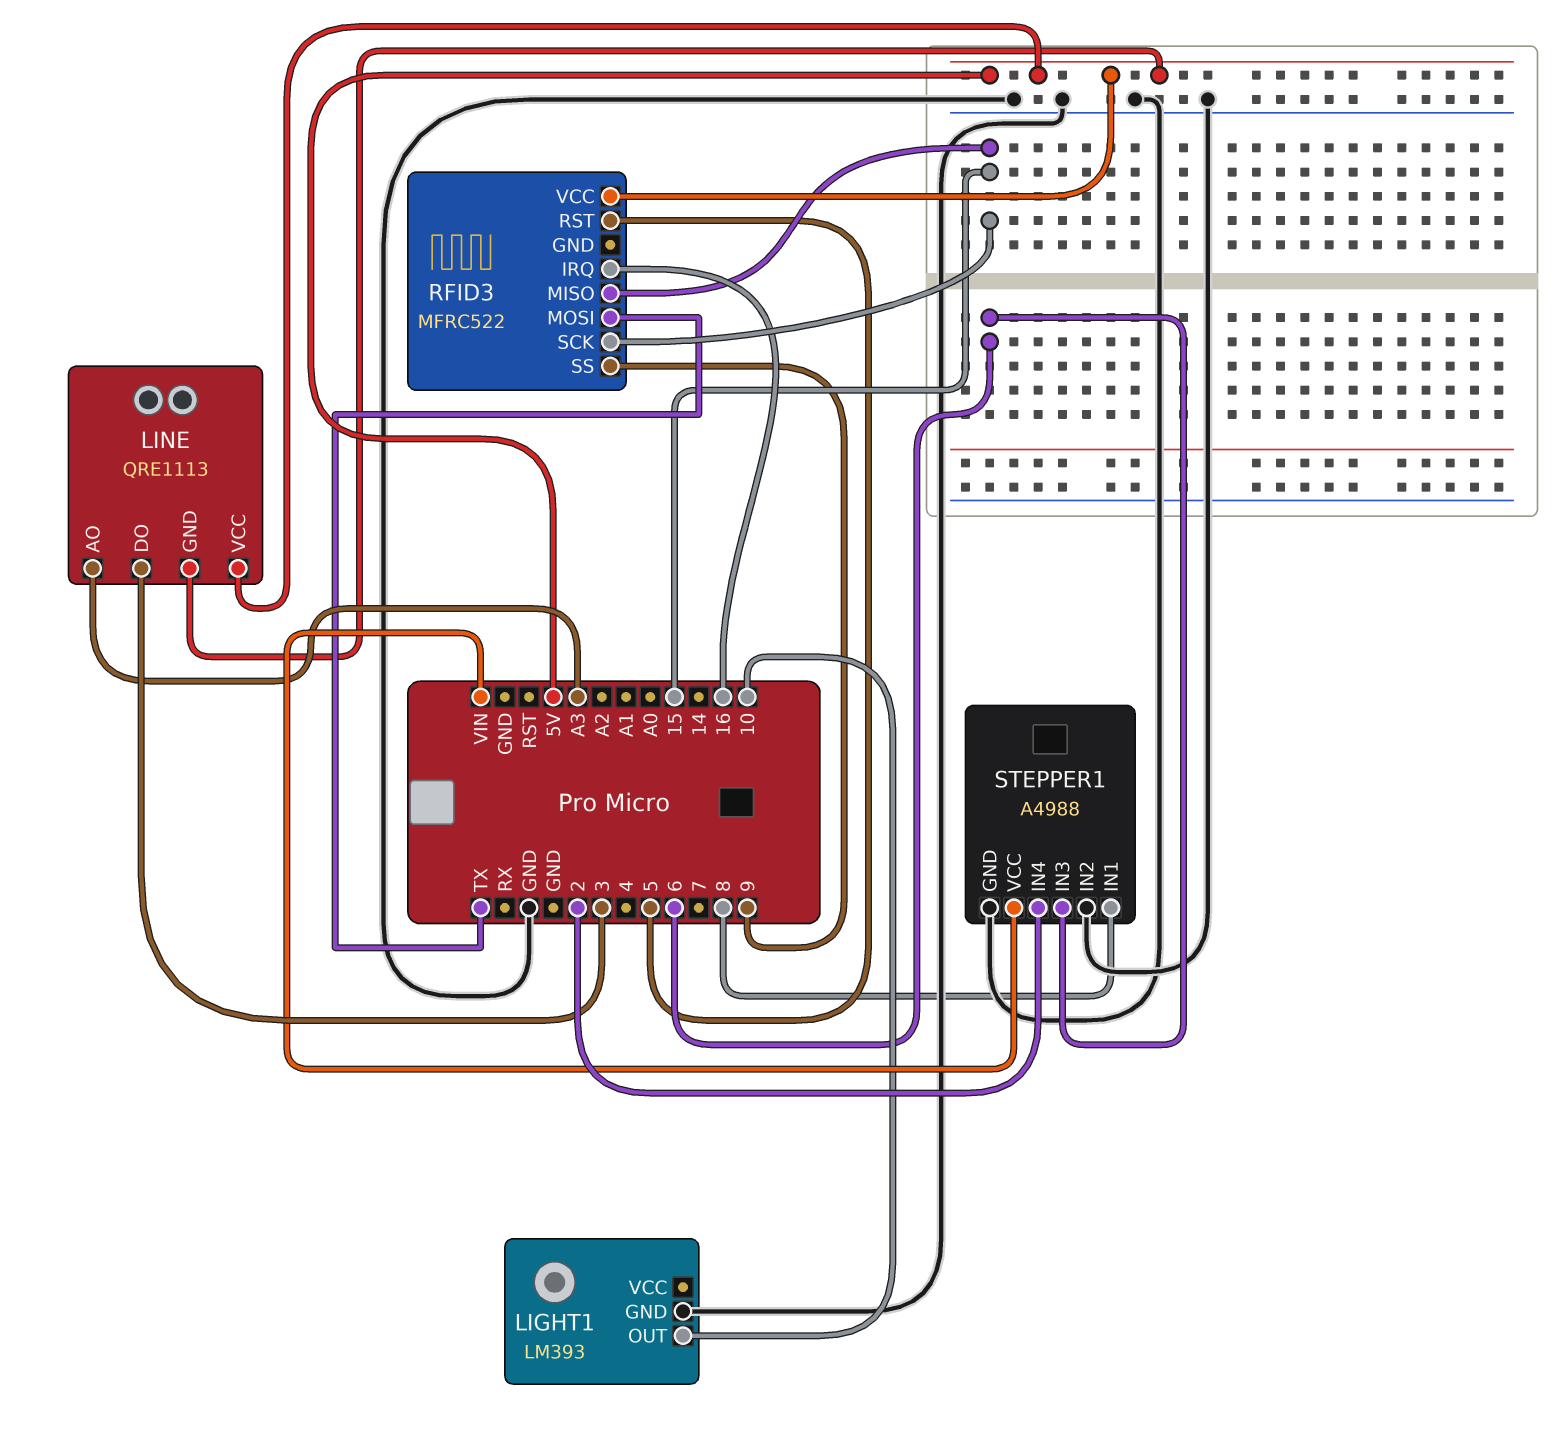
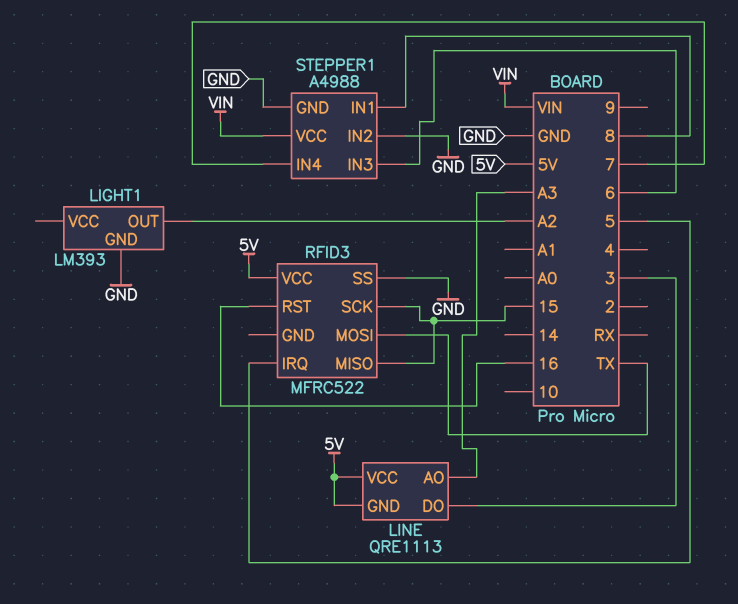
LIGHT1 pin OUT: 10 -> A2
RFID3 pin IRQ: 16 -> 5
RFID3 pin RST: 5 -> 16
RFID3 pin SS: 9 -> GND
STEPPER1 pin IN4: 2 -> 7

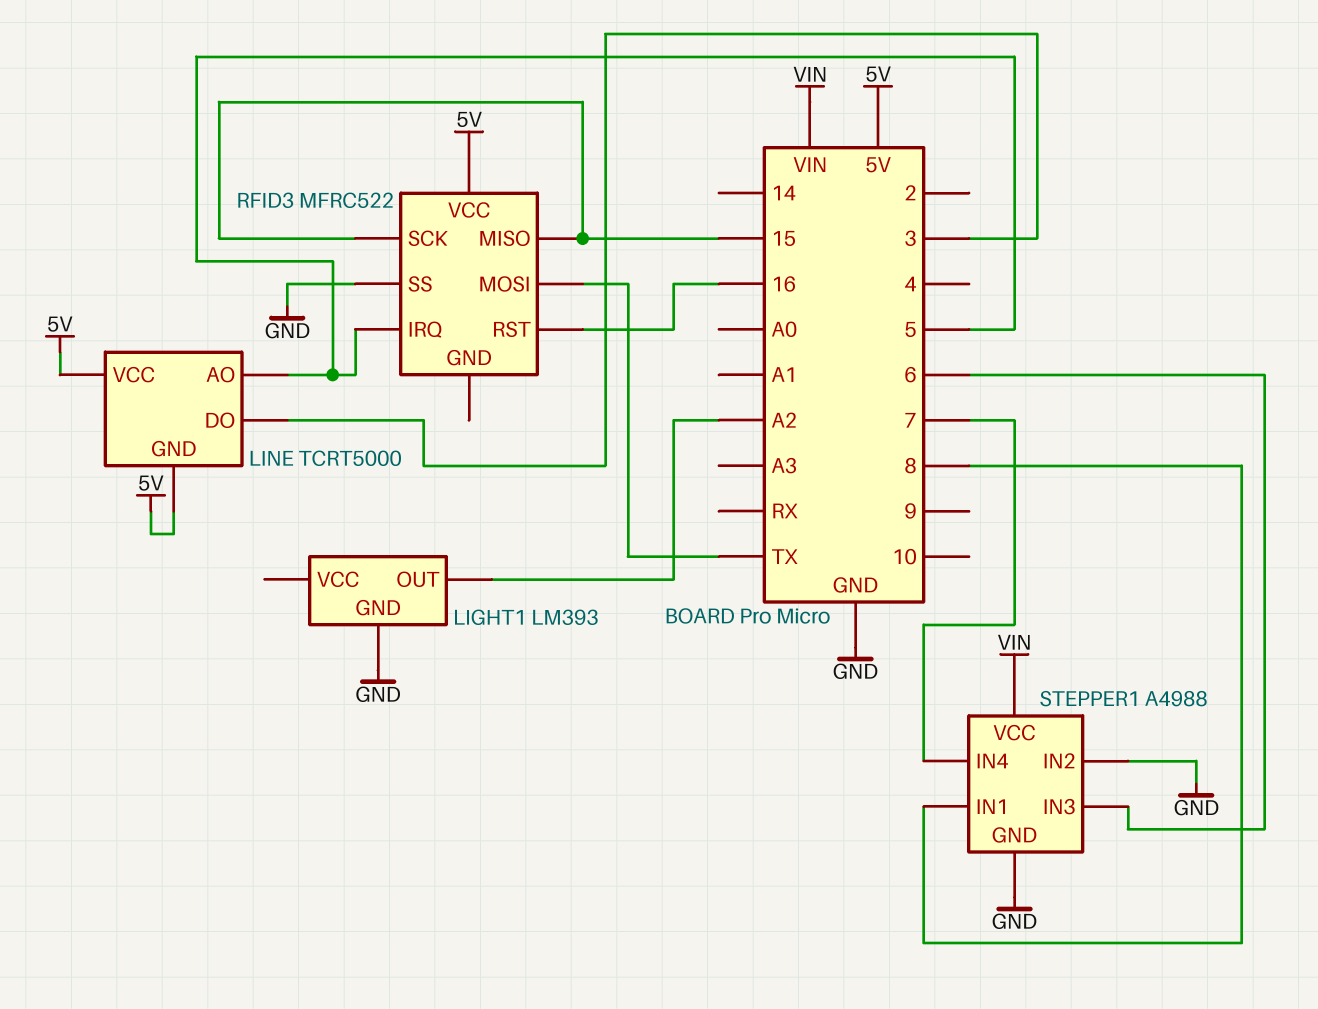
LINE: QRE1113 -> TCRT5000
LINE pin AO: A3 -> 5

